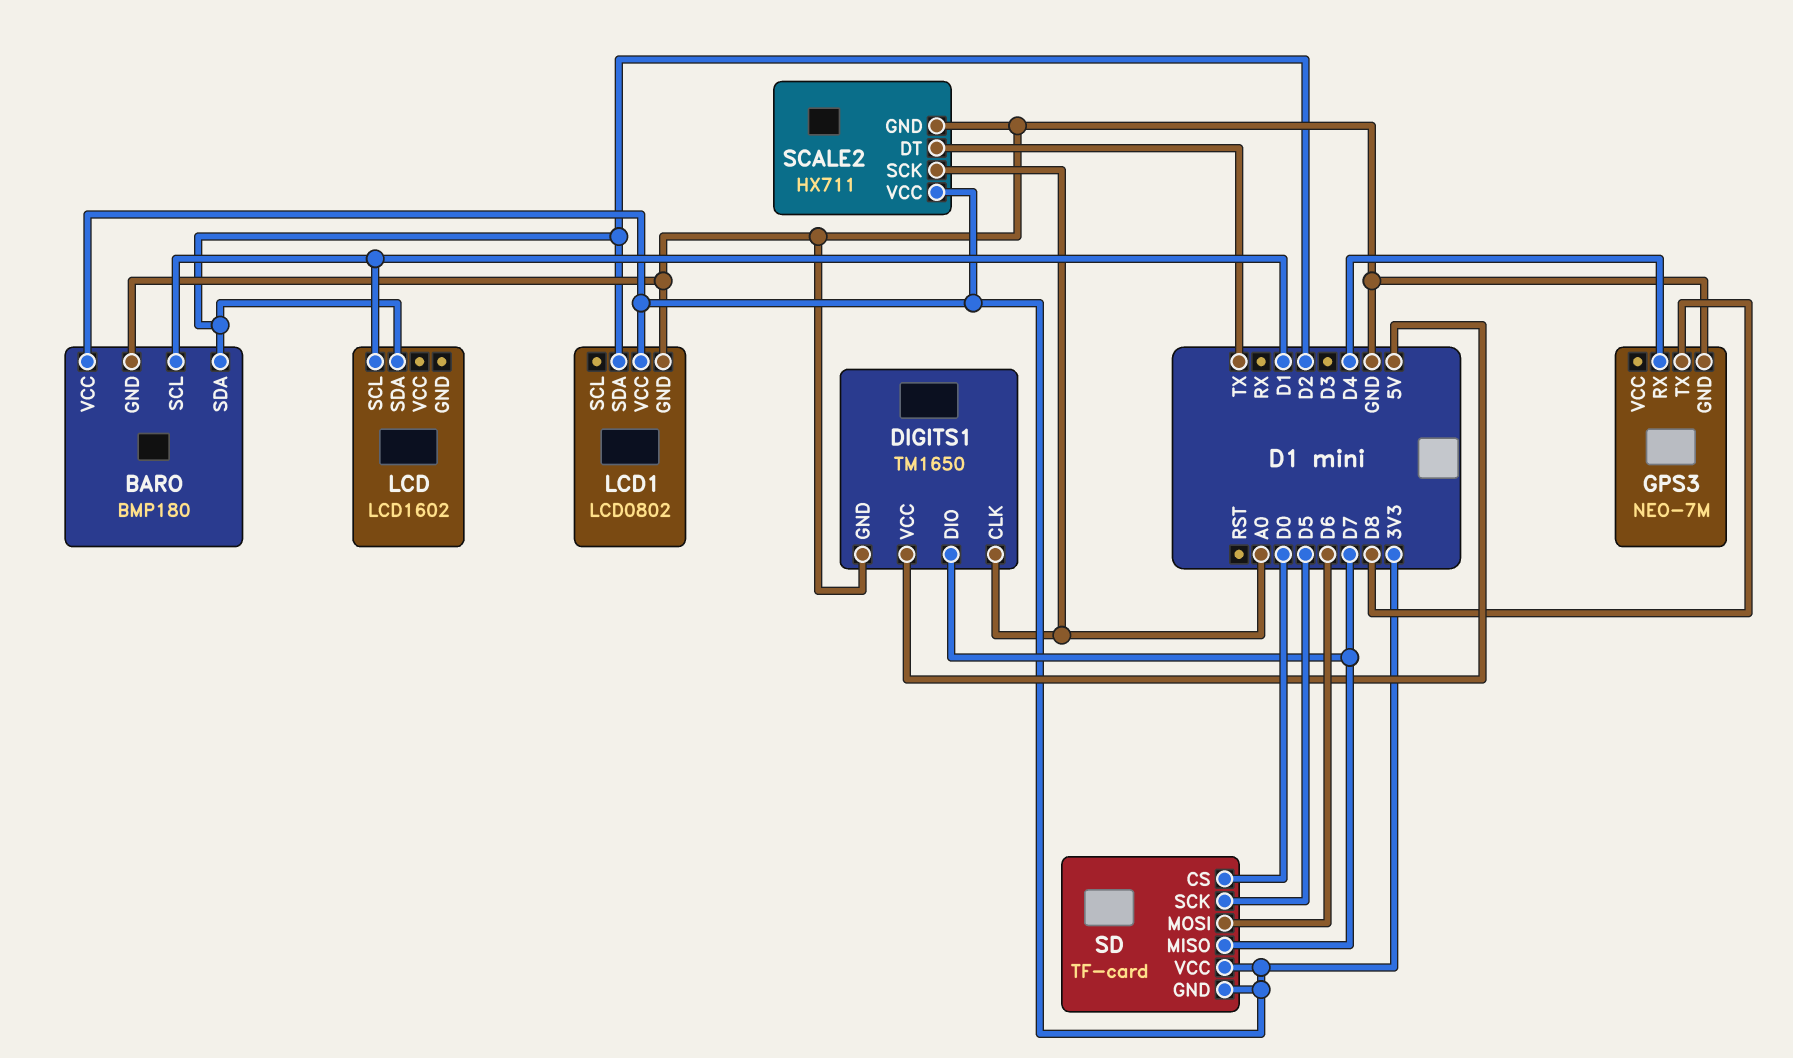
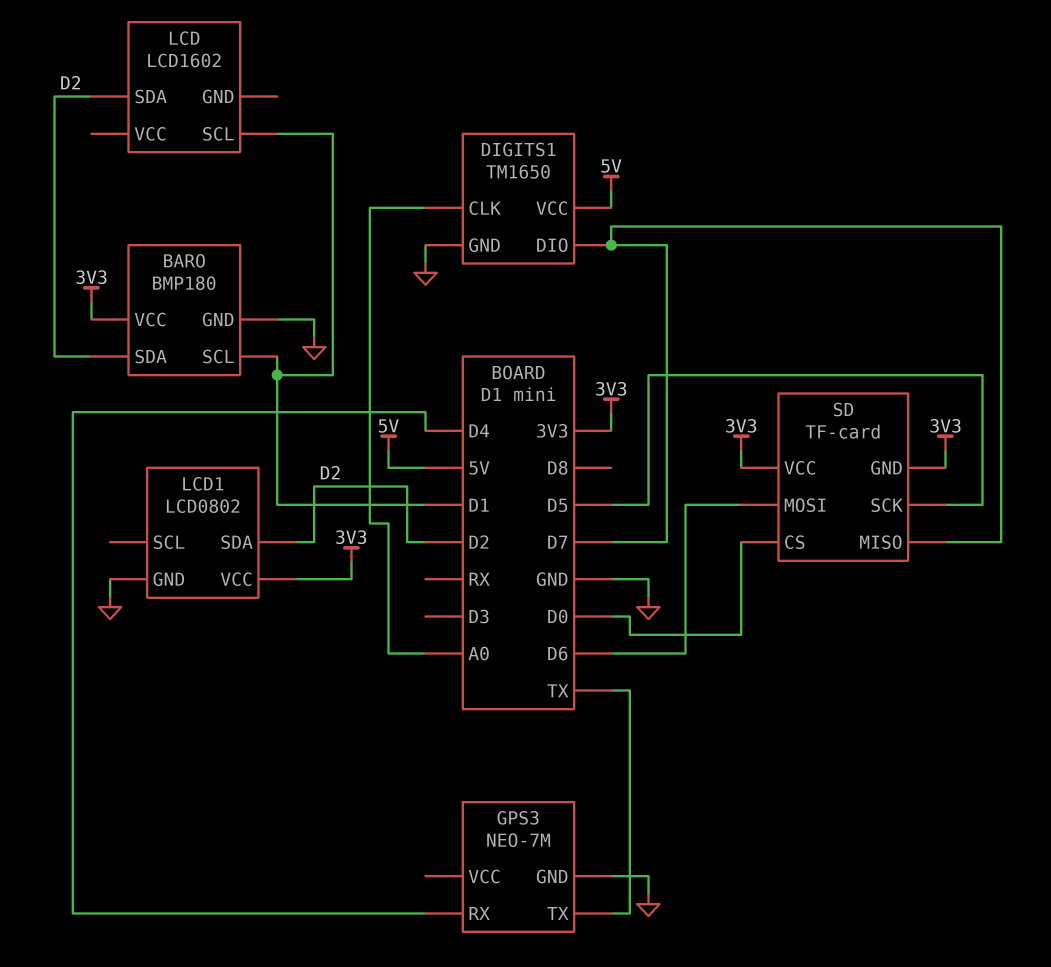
GPS3 pin TX: D8 -> TX
SCALE2: HX711 -> none
SCALE2 pin DT: TX -> none
SCALE2 pin GND: GND -> none
SCALE2 pin SCK: A0 -> none
SCALE2 pin VCC: 3V3 -> none

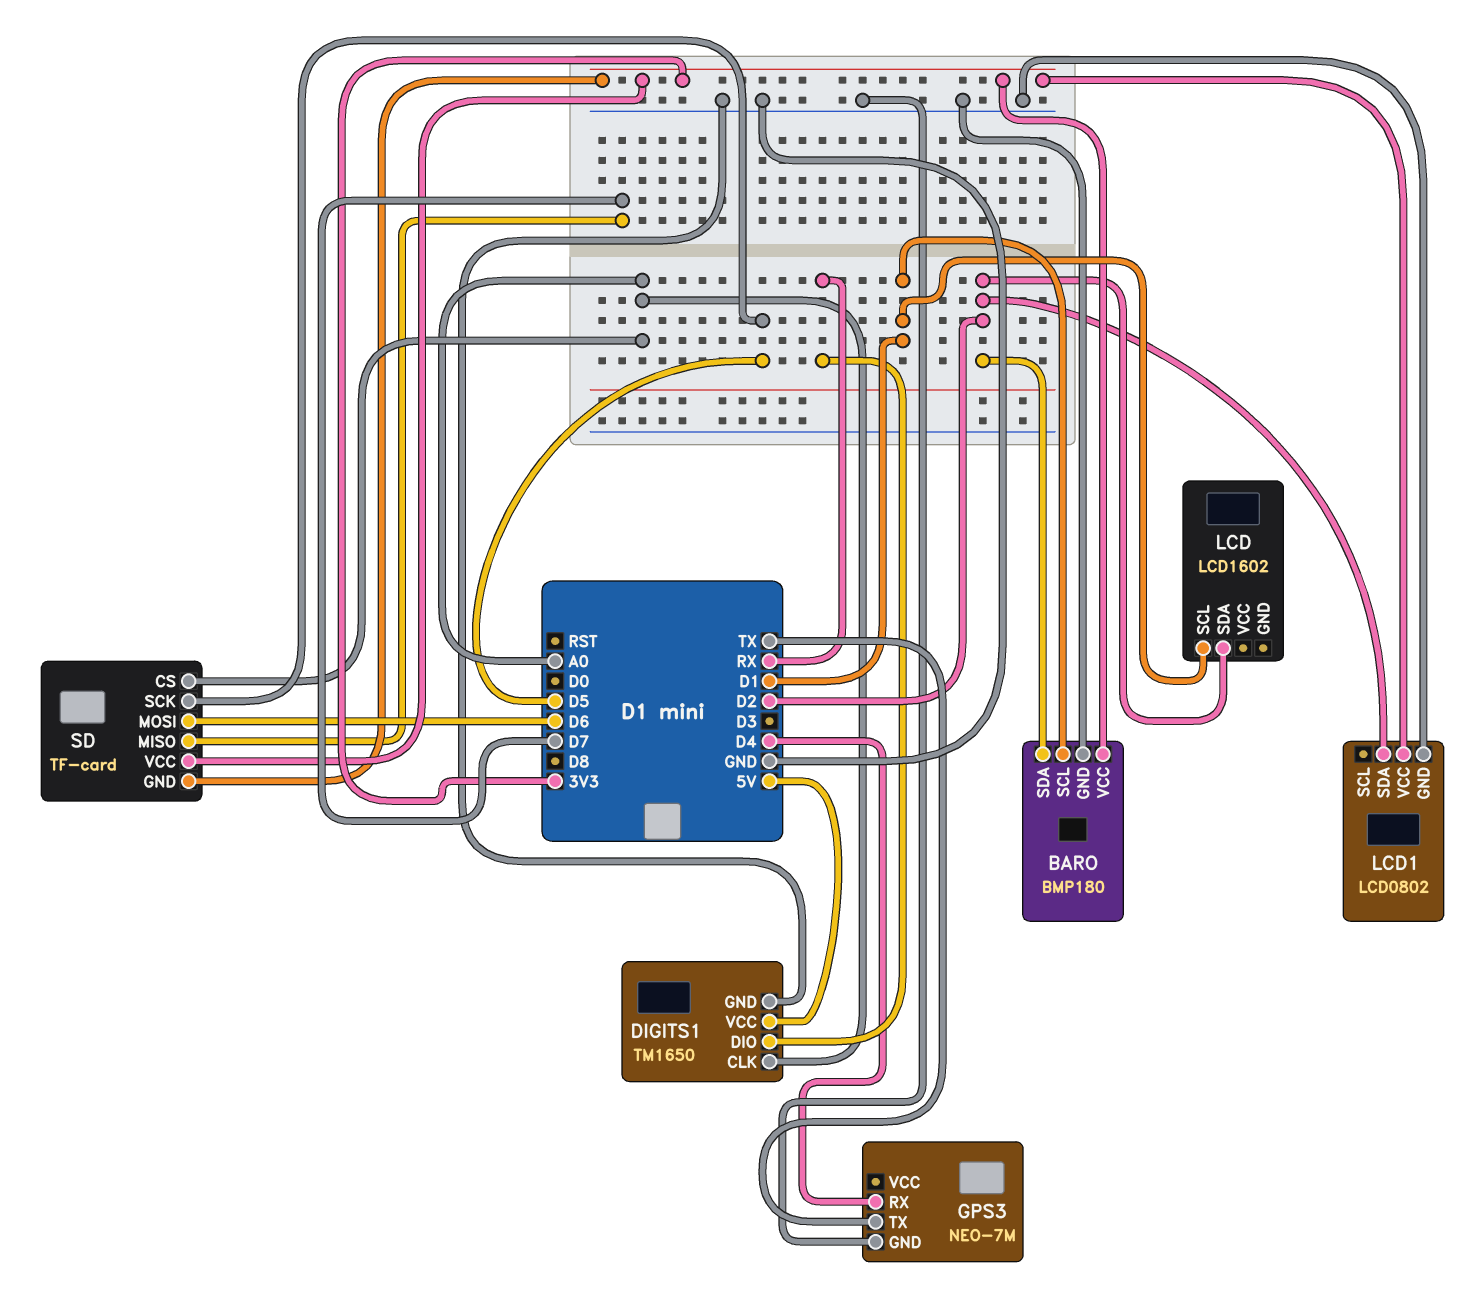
DIGITS1 pin DIO: D7 -> RX
SD pin CS: D0 -> A0

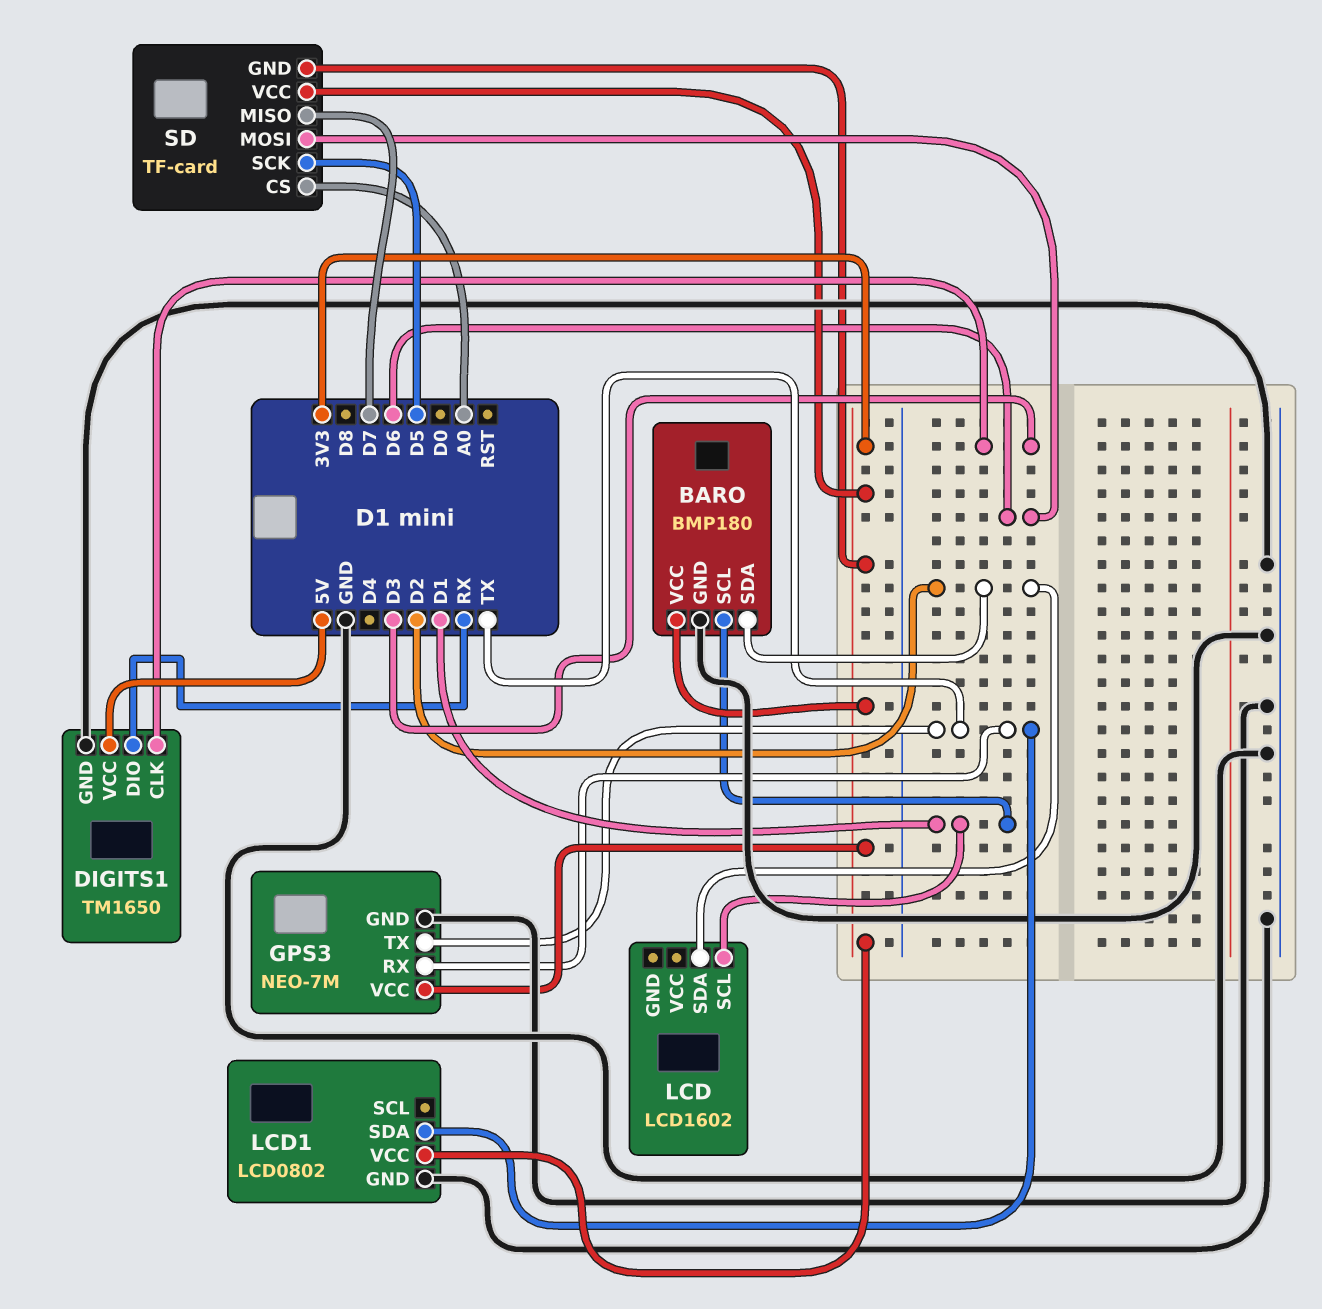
DIGITS1 pin CLK: A0 -> D3
GPS3 pin RX: D4 -> TX
GPS3 pin VCC: none -> 3V3
LCD1 pin SDA: D2 -> TX

